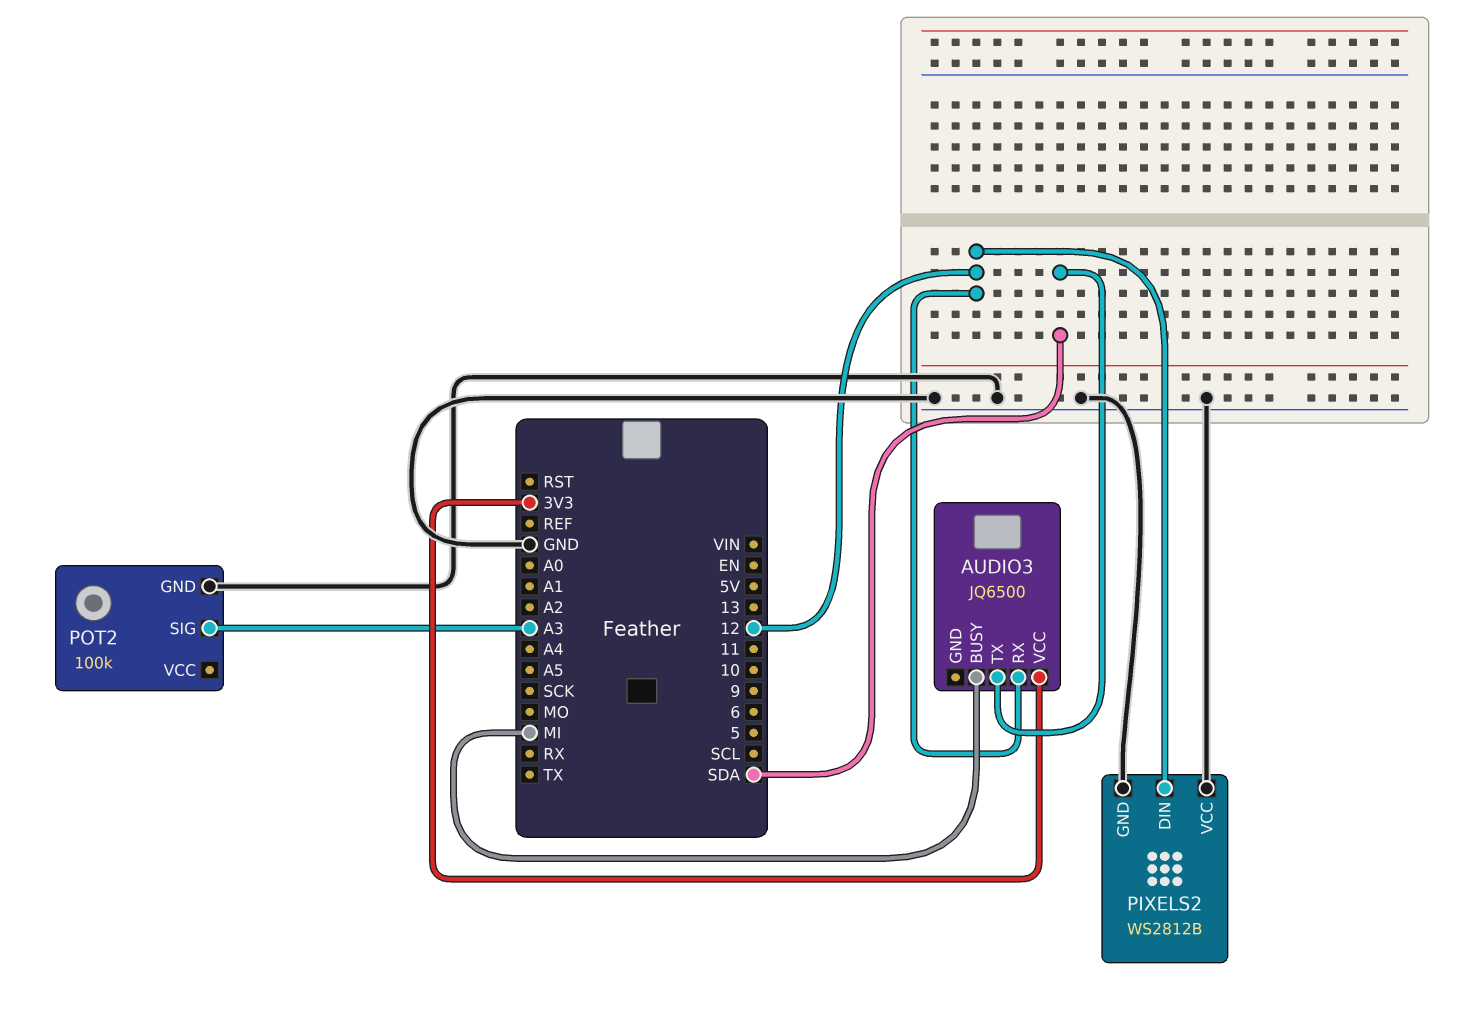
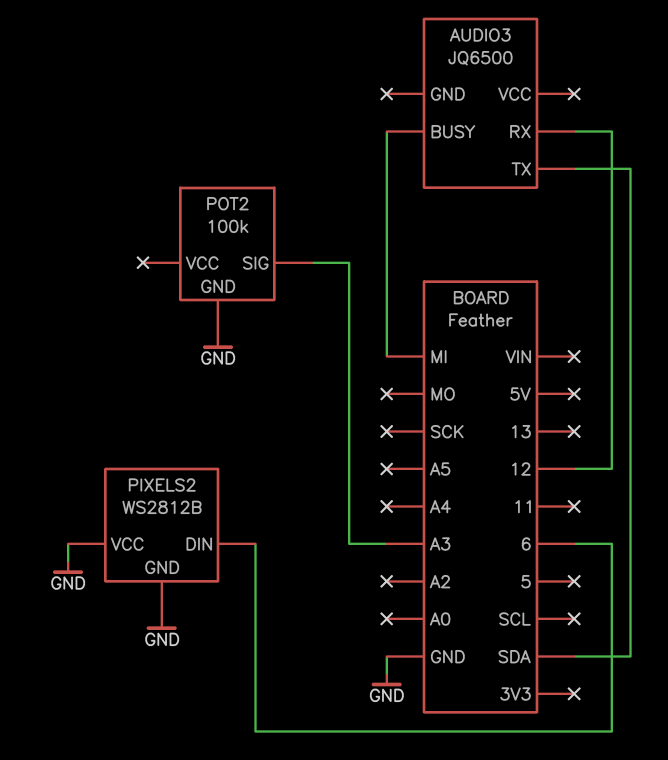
AUDIO3 pin VCC: 3V3 -> none
PIXELS2 pin DIN: 12 -> 6

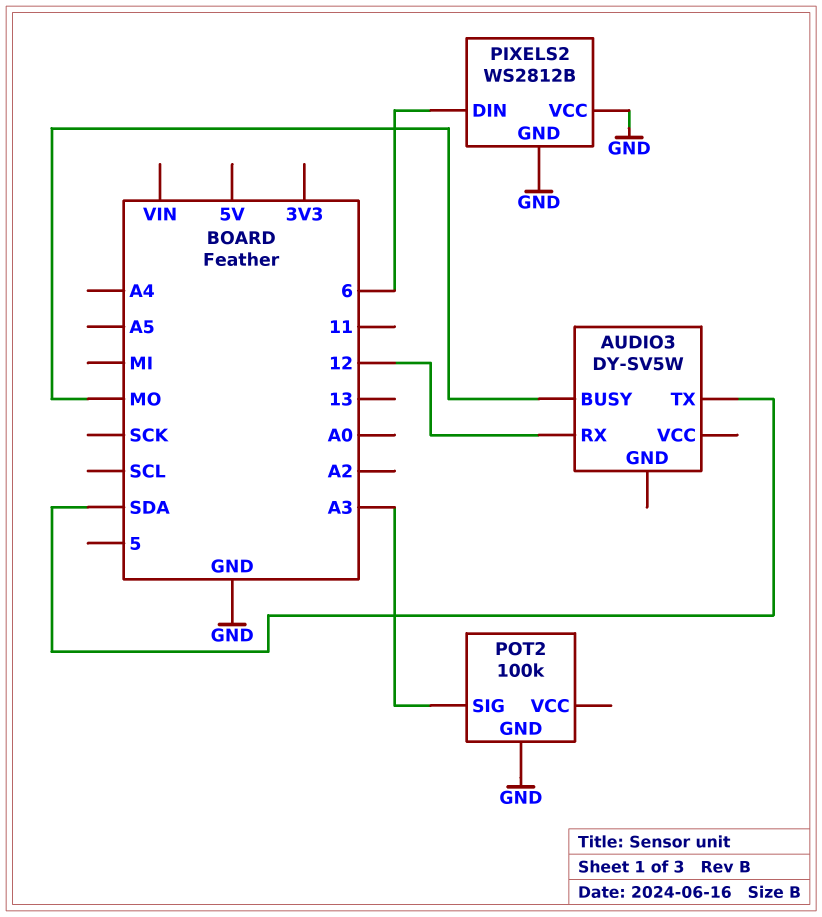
AUDIO3: JQ6500 -> DY-SV5W
AUDIO3 pin BUSY: MI -> MO

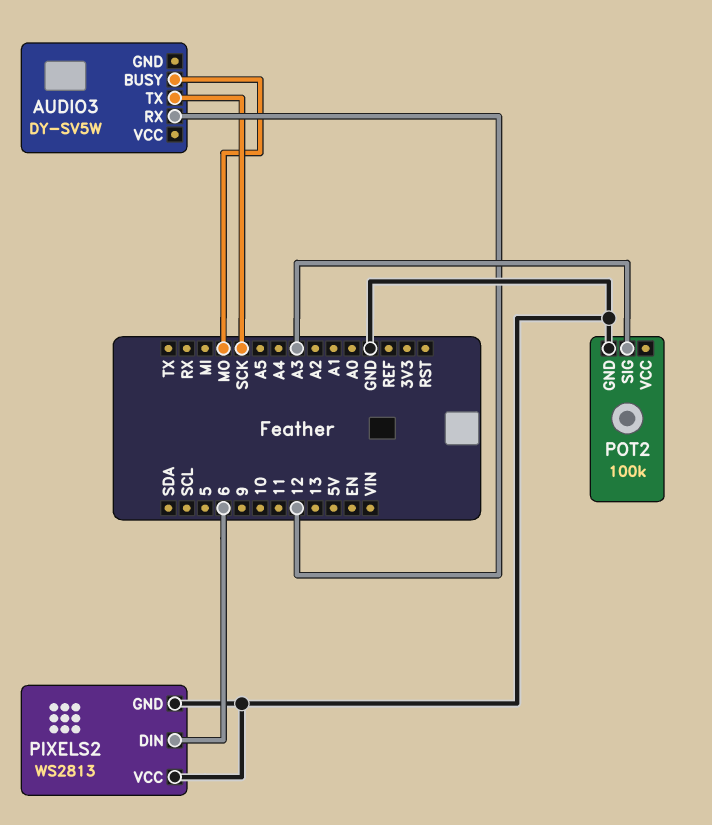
AUDIO3 pin TX: SDA -> SCK
PIXELS2: WS2812B -> WS2813

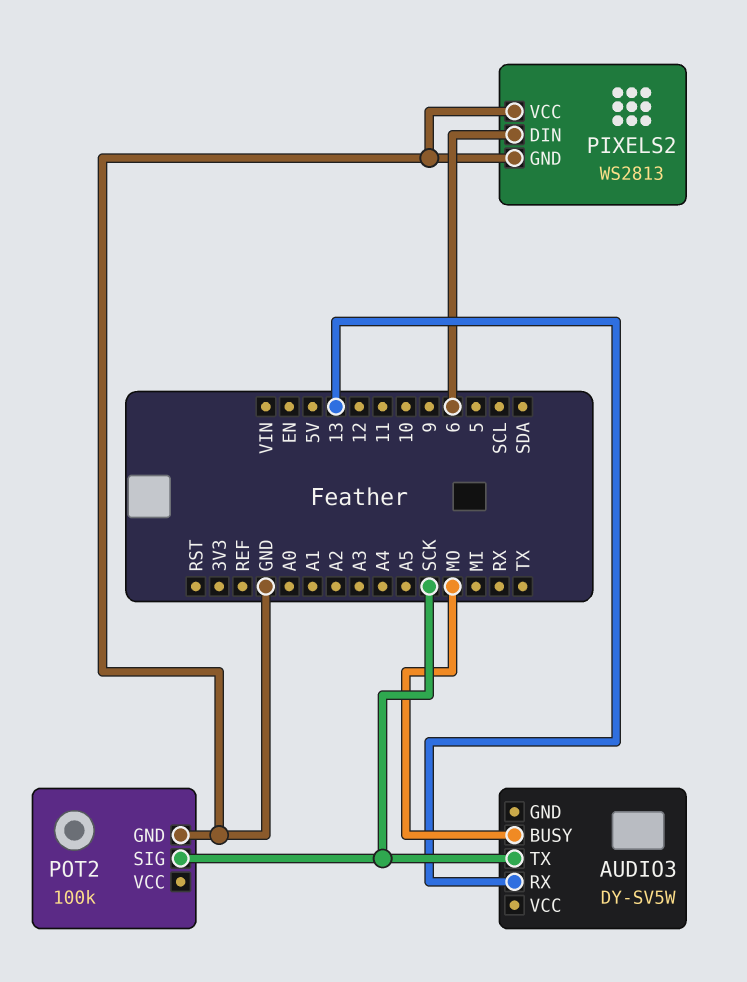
AUDIO3 pin RX: 12 -> 13
POT2 pin SIG: A3 -> SCK

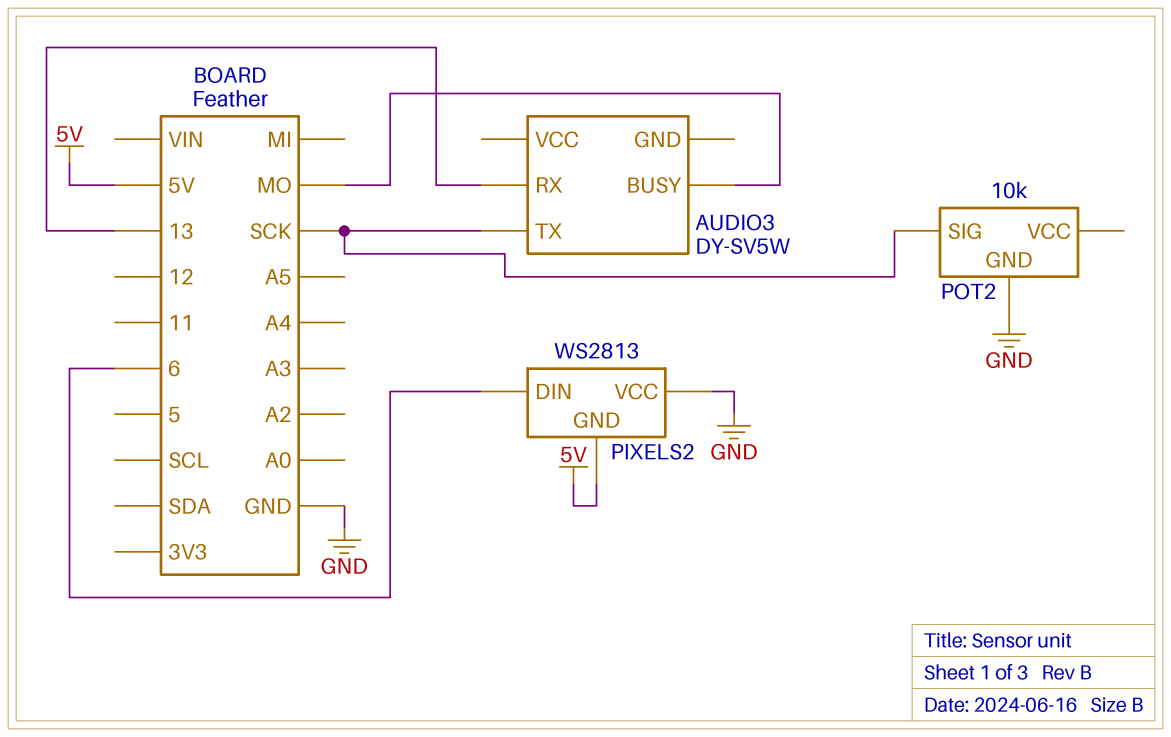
PIXELS2 pin GND: GND -> 5V
POT2: 100k -> 10k

